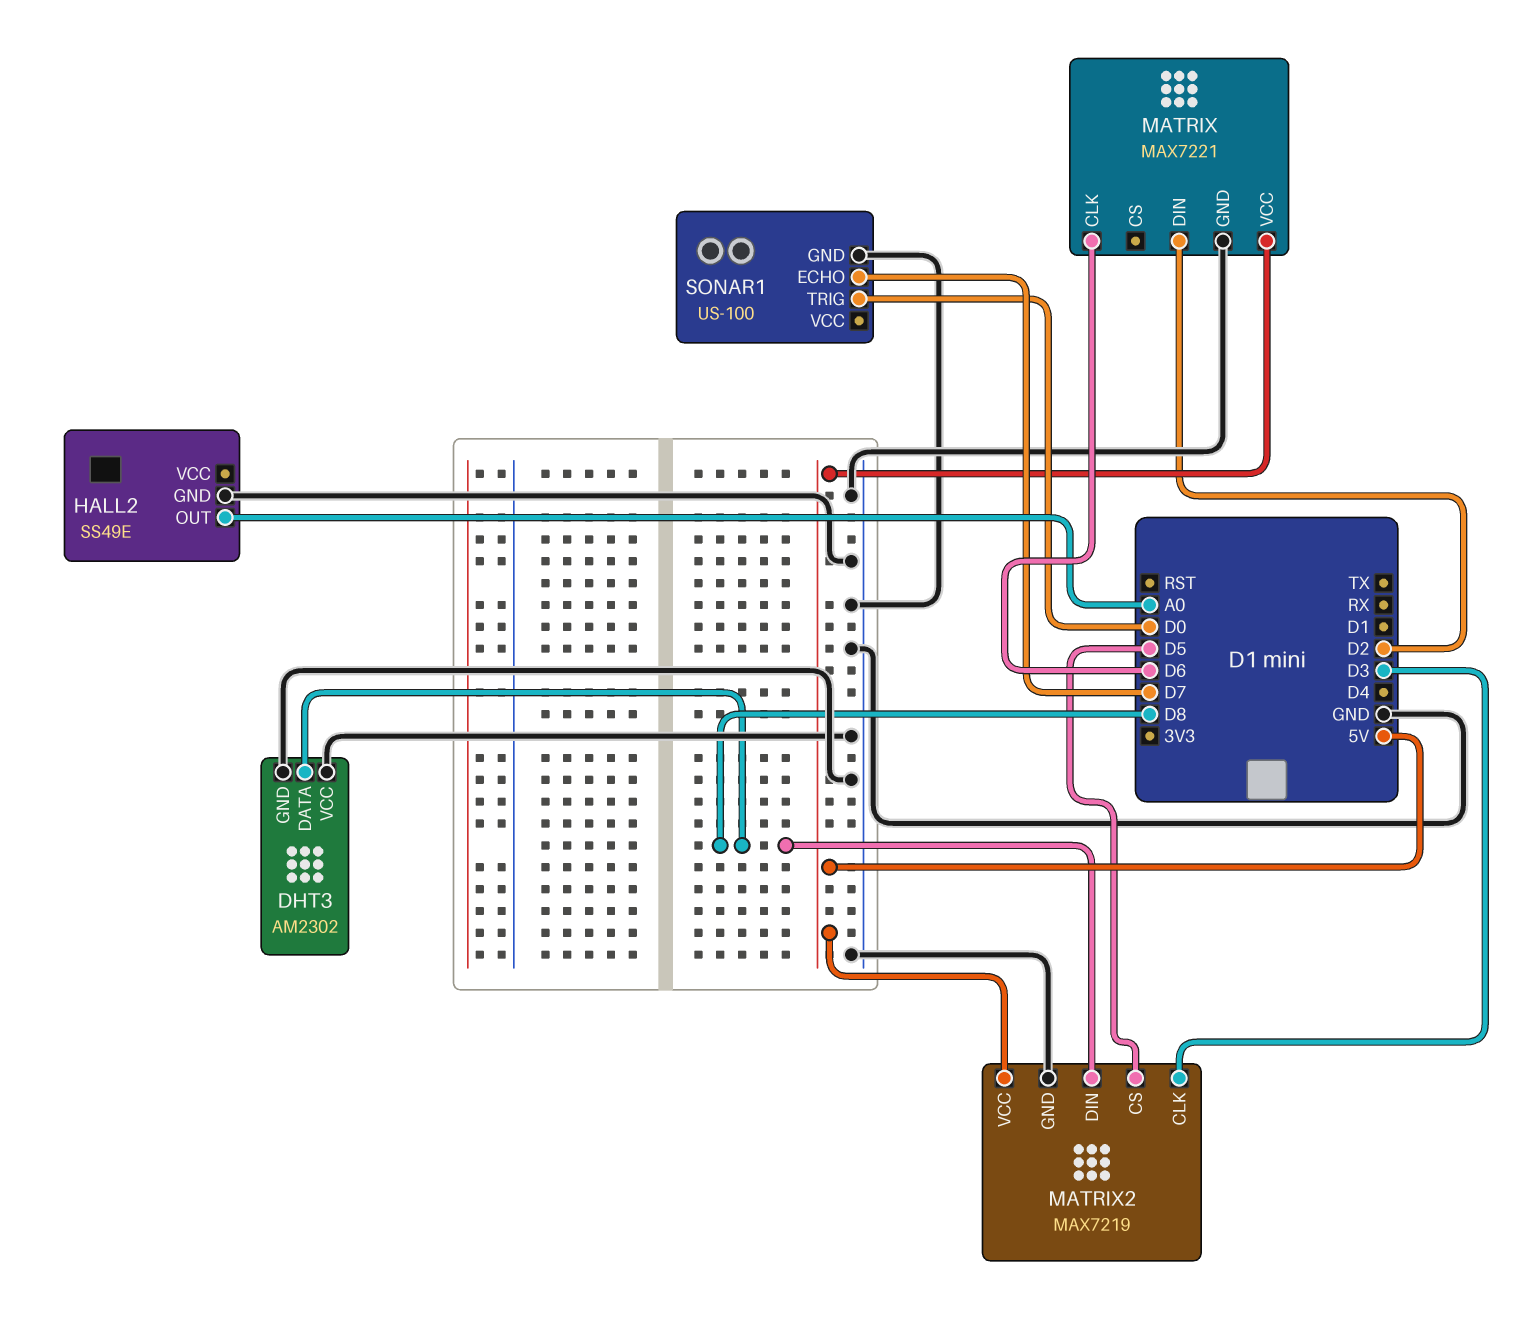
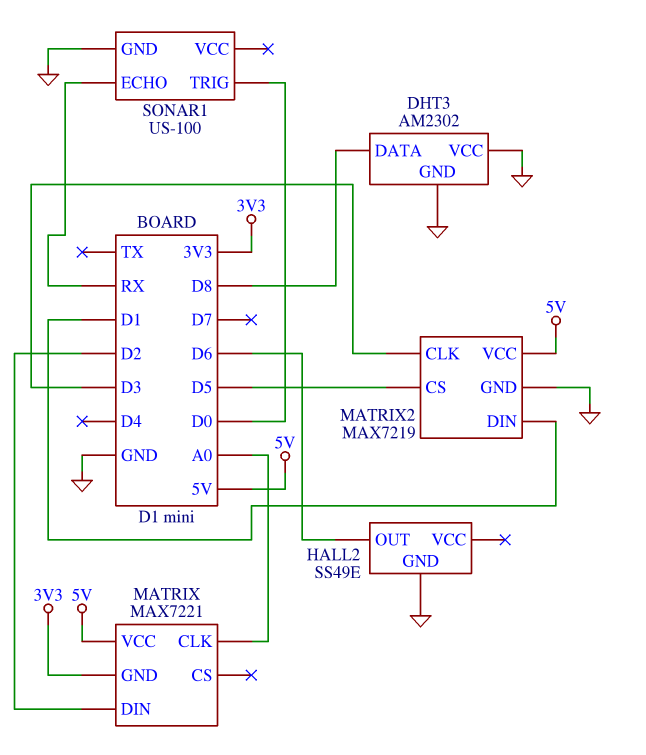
HALL2 pin OUT: A0 -> D6
MATRIX pin CLK: D6 -> A0
MATRIX pin GND: GND -> 3V3
MATRIX2 pin DIN: D8 -> D1
SONAR1 pin ECHO: D7 -> RX

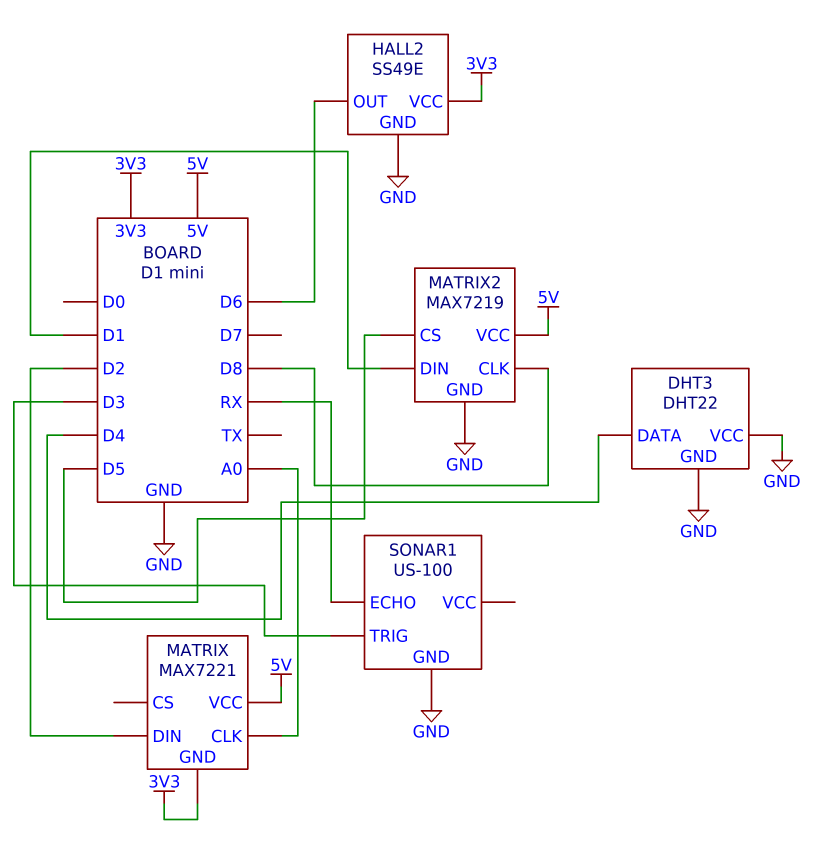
DHT3: AM2302 -> DHT22
DHT3 pin DATA: D8 -> D4
HALL2 pin VCC: none -> 3V3
MATRIX2 pin CLK: D3 -> D8
SONAR1 pin TRIG: D0 -> D3

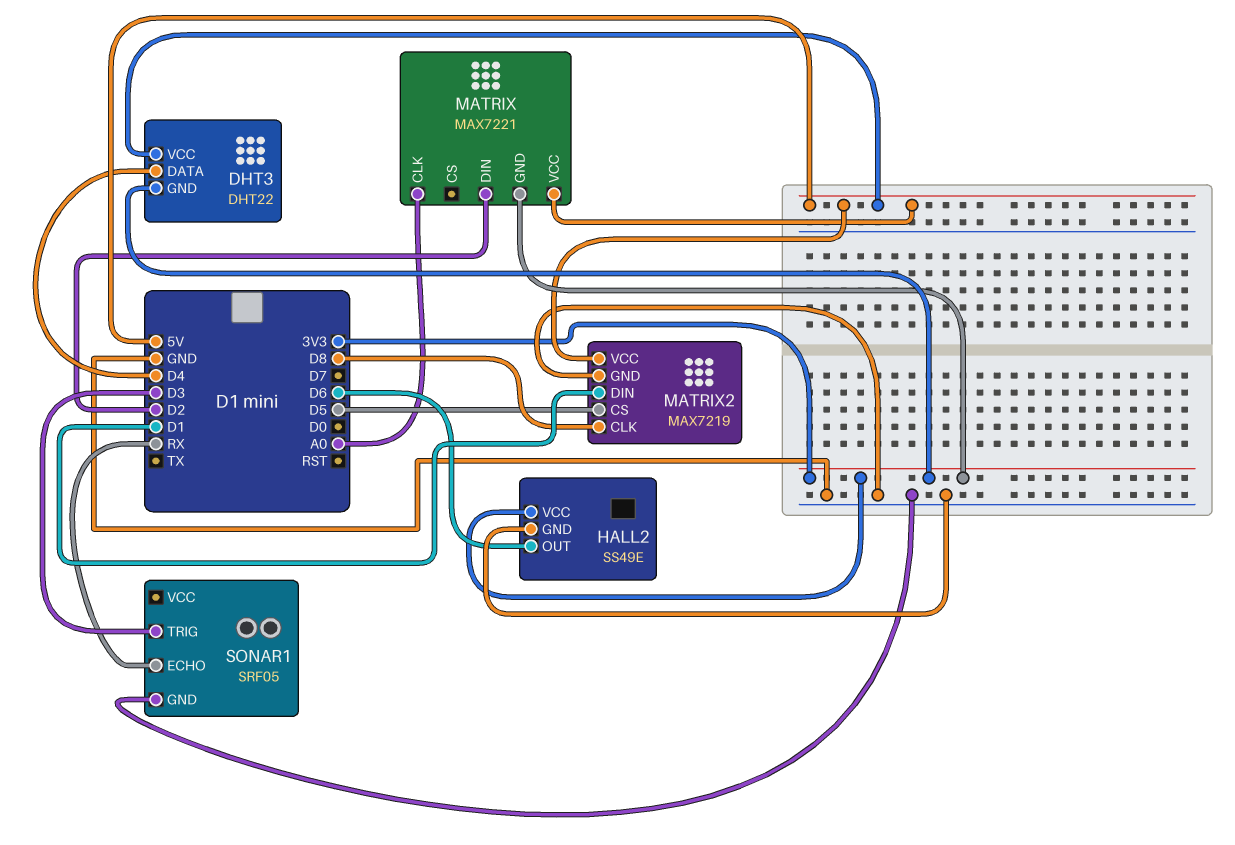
DHT3 pin GND: GND -> 3V3
DHT3 pin VCC: GND -> 5V
SONAR1: US-100 -> SRF05

